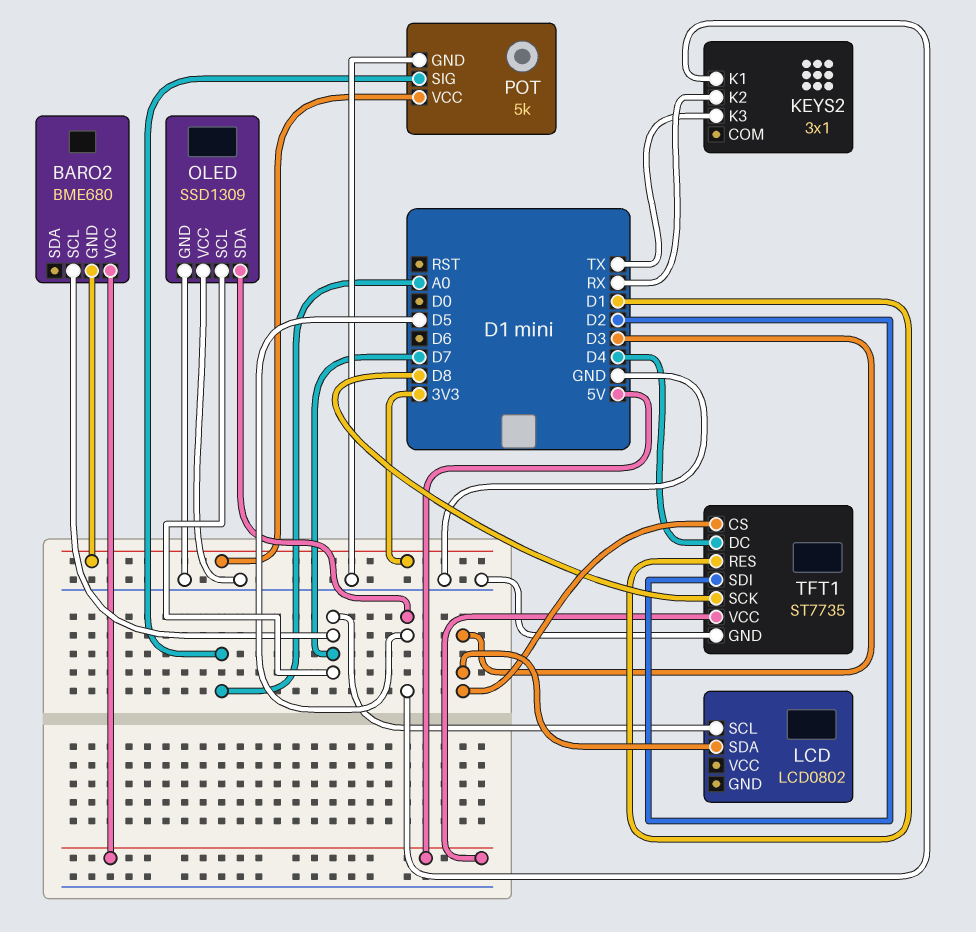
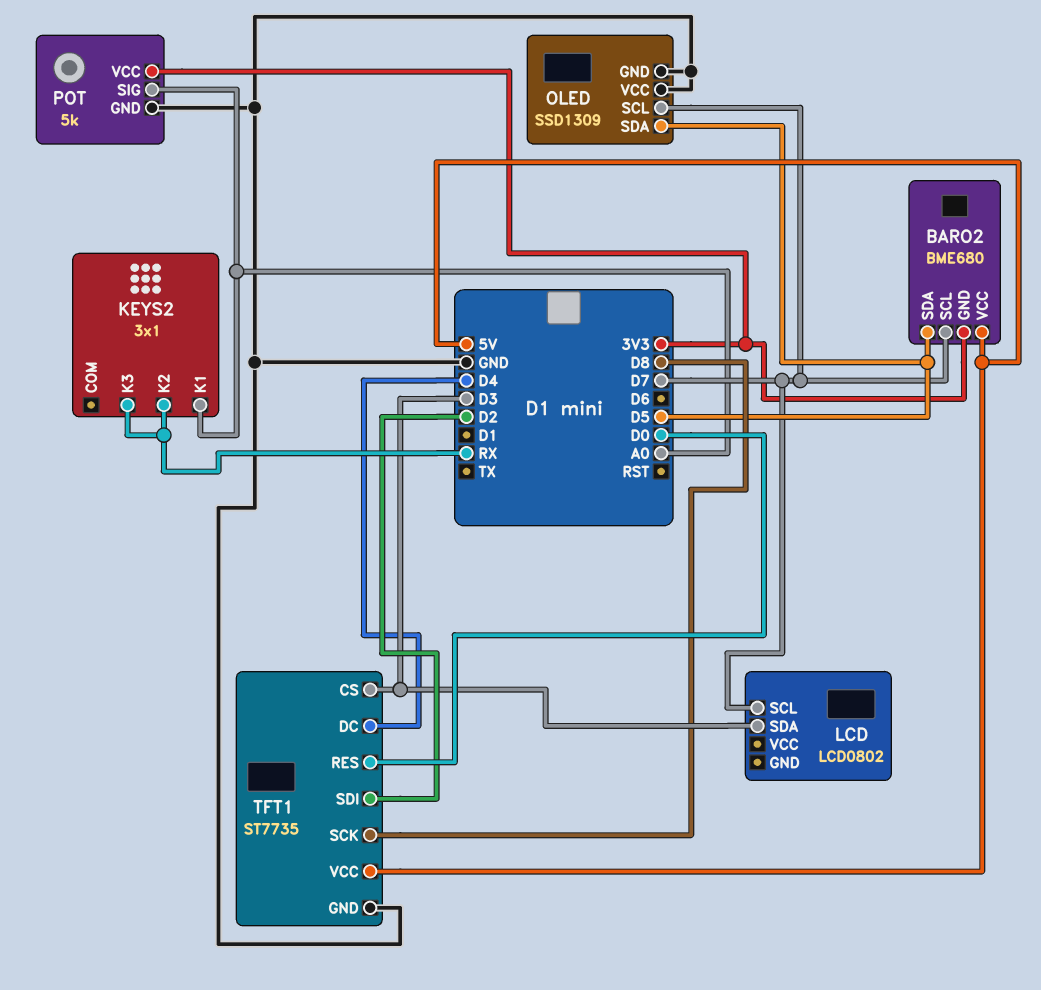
BARO2 pin SDA: none -> D5
KEYS2 pin K1: D5 -> A0
KEYS2 pin K3: TX -> RX
TFT1 pin RES: D1 -> D0

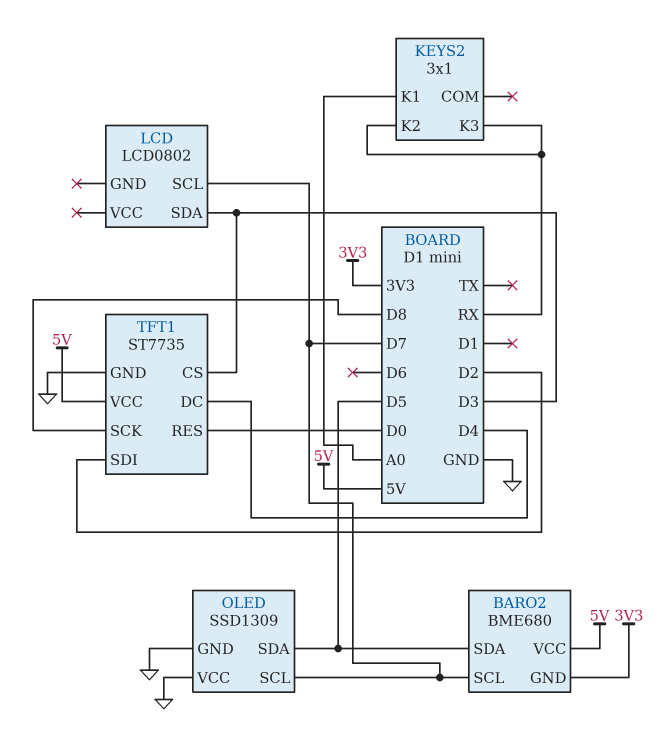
POT: 5k -> none
POT pin GND: GND -> none
POT pin SIG: A0 -> none
POT pin VCC: 3V3 -> none

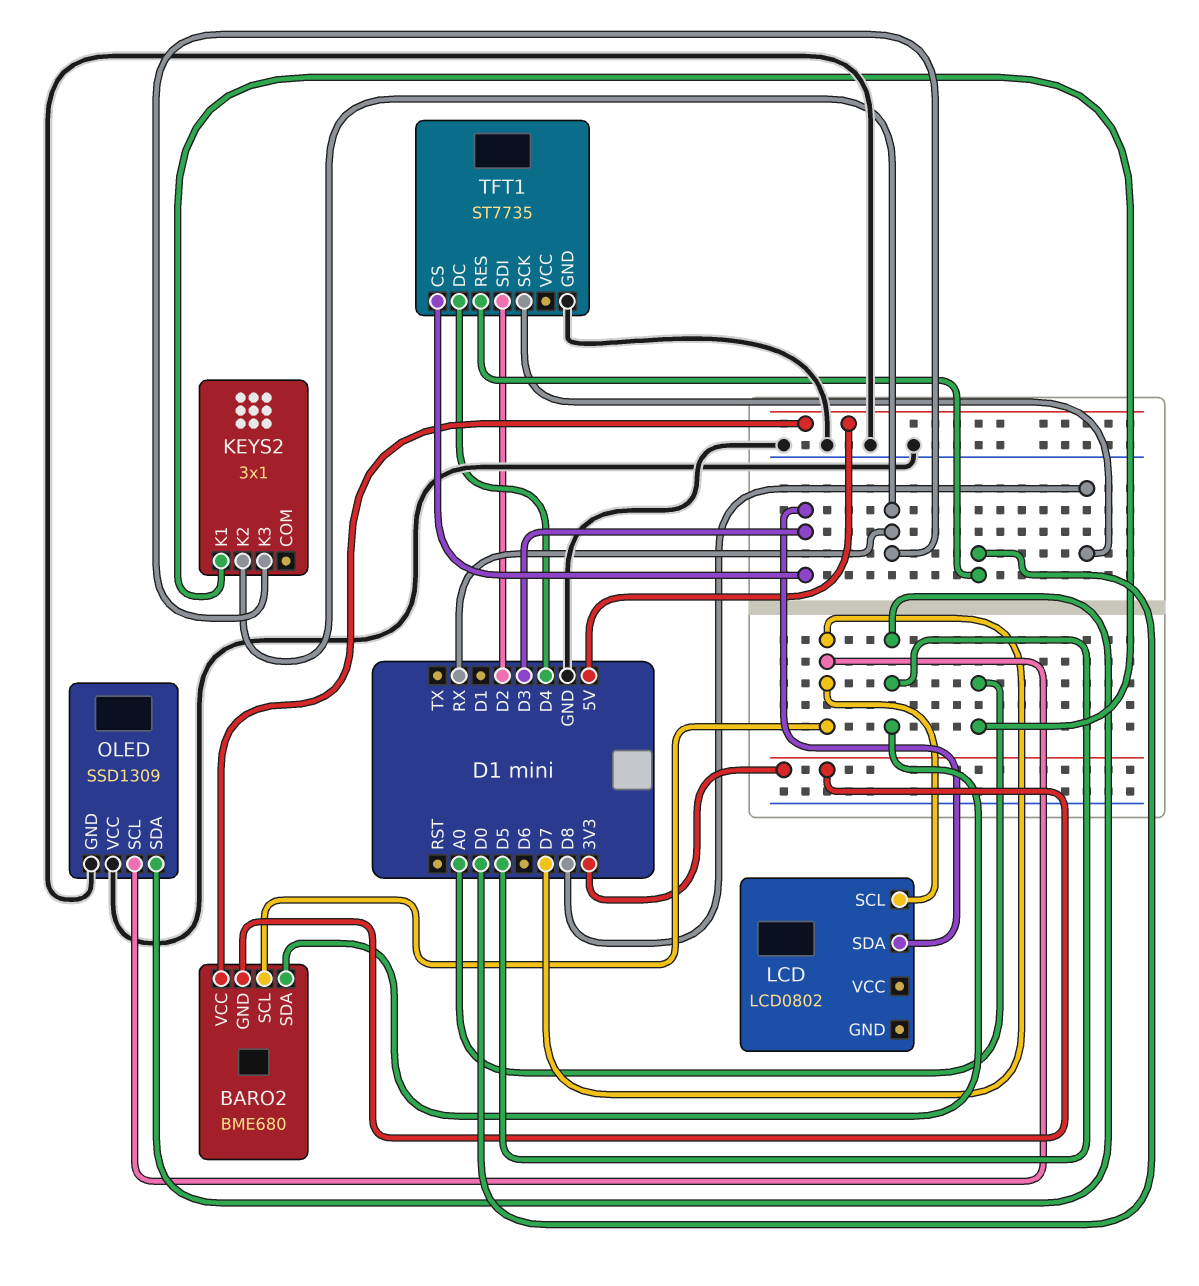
TFT1 pin VCC: 5V -> none

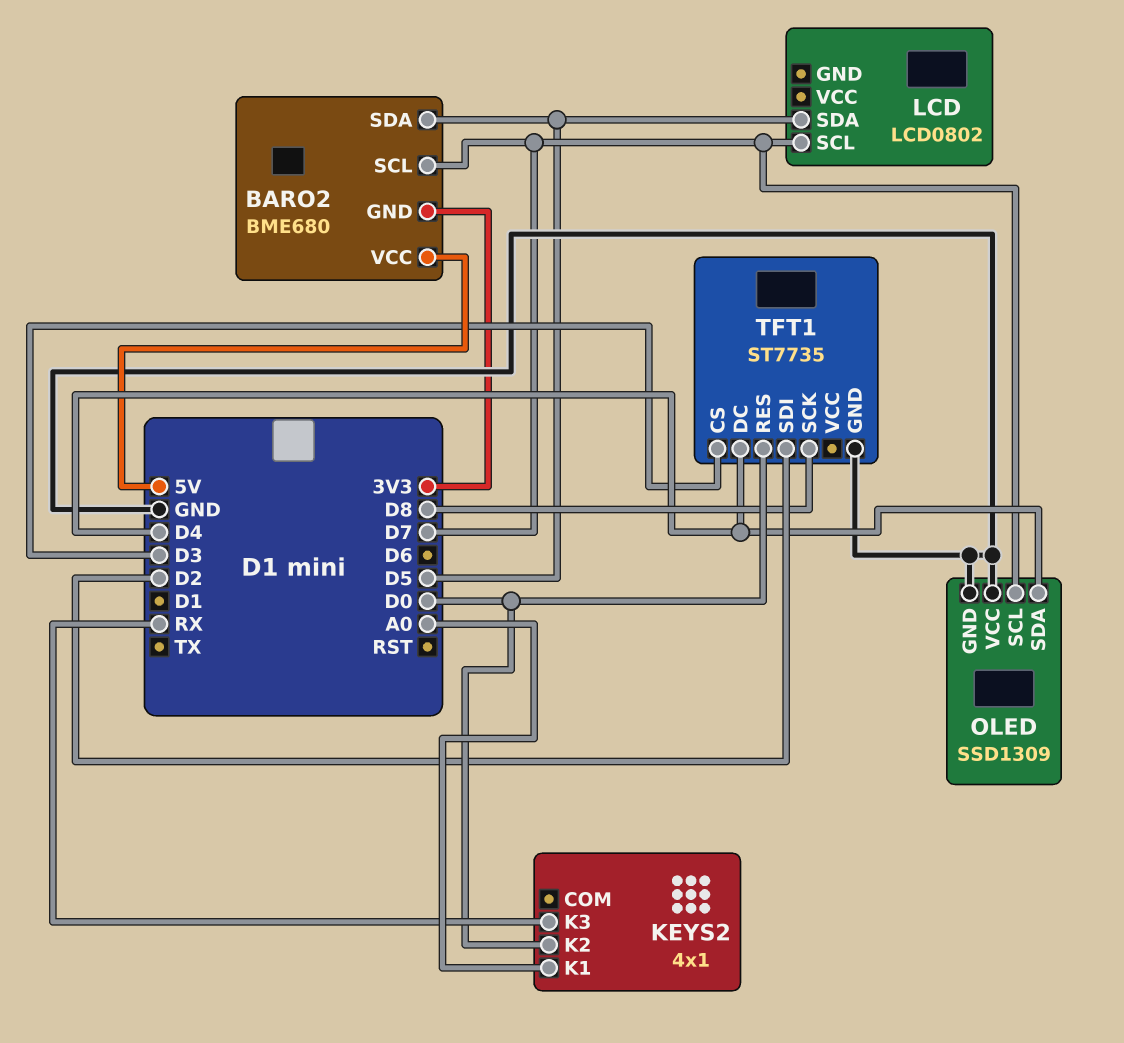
KEYS2: 3x1 -> 4x1
KEYS2 pin K2: RX -> D0
LCD pin SDA: D3 -> D5
OLED pin SDA: D5 -> D4

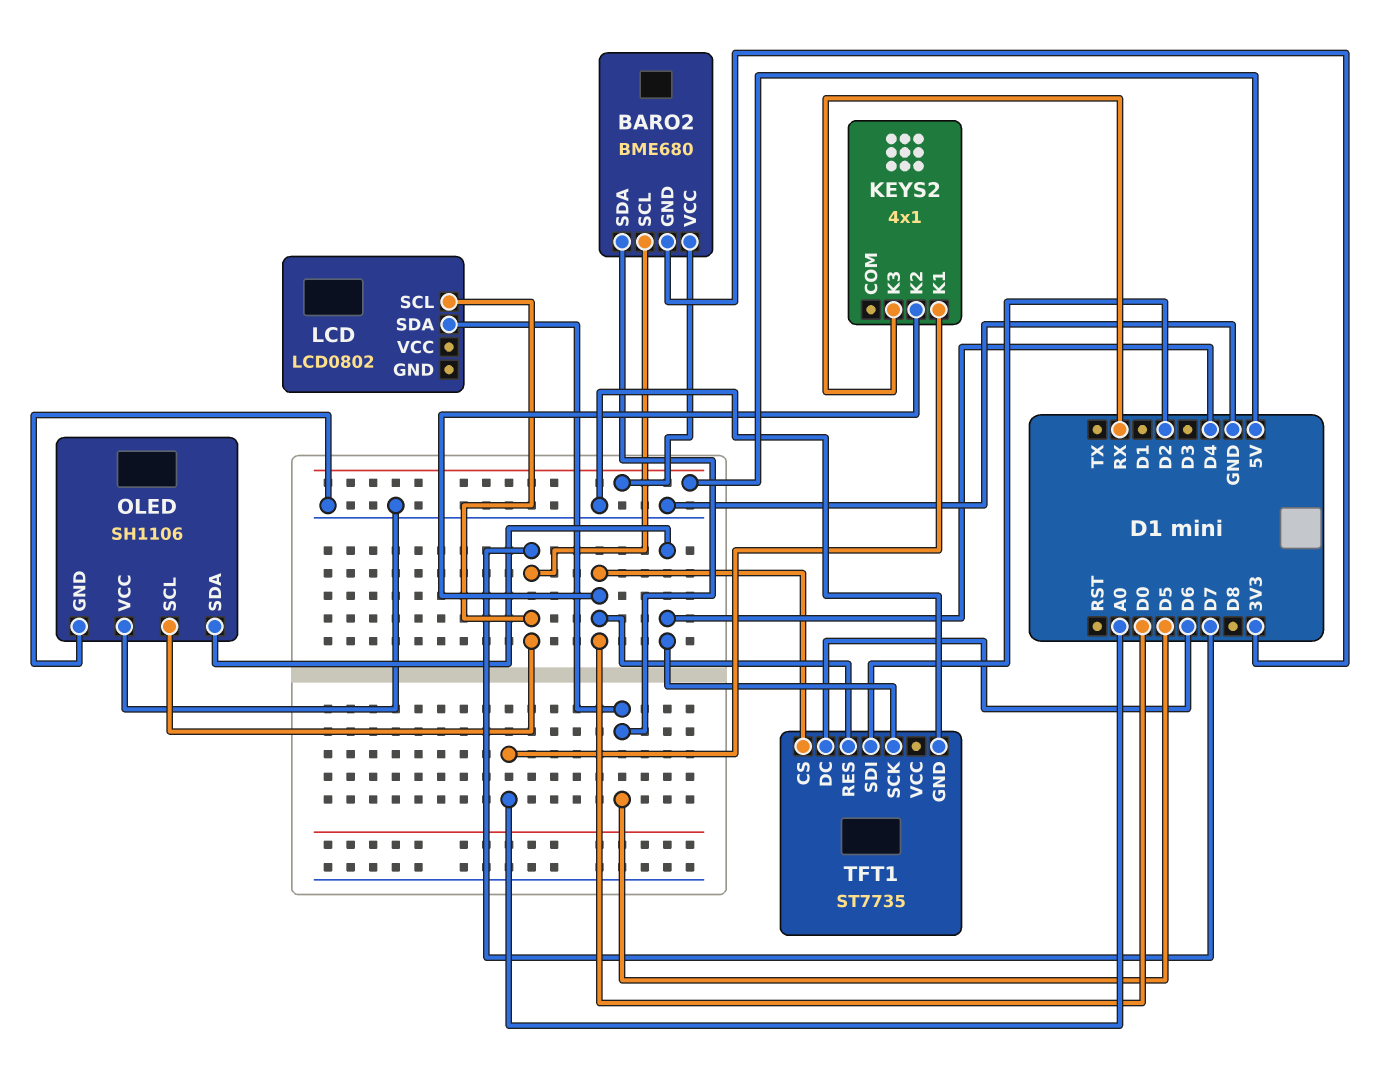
OLED: SSD1309 -> SH1106
TFT1 pin CS: D3 -> D0
TFT1 pin DC: D4 -> D6
TFT1 pin SCK: D8 -> D4

